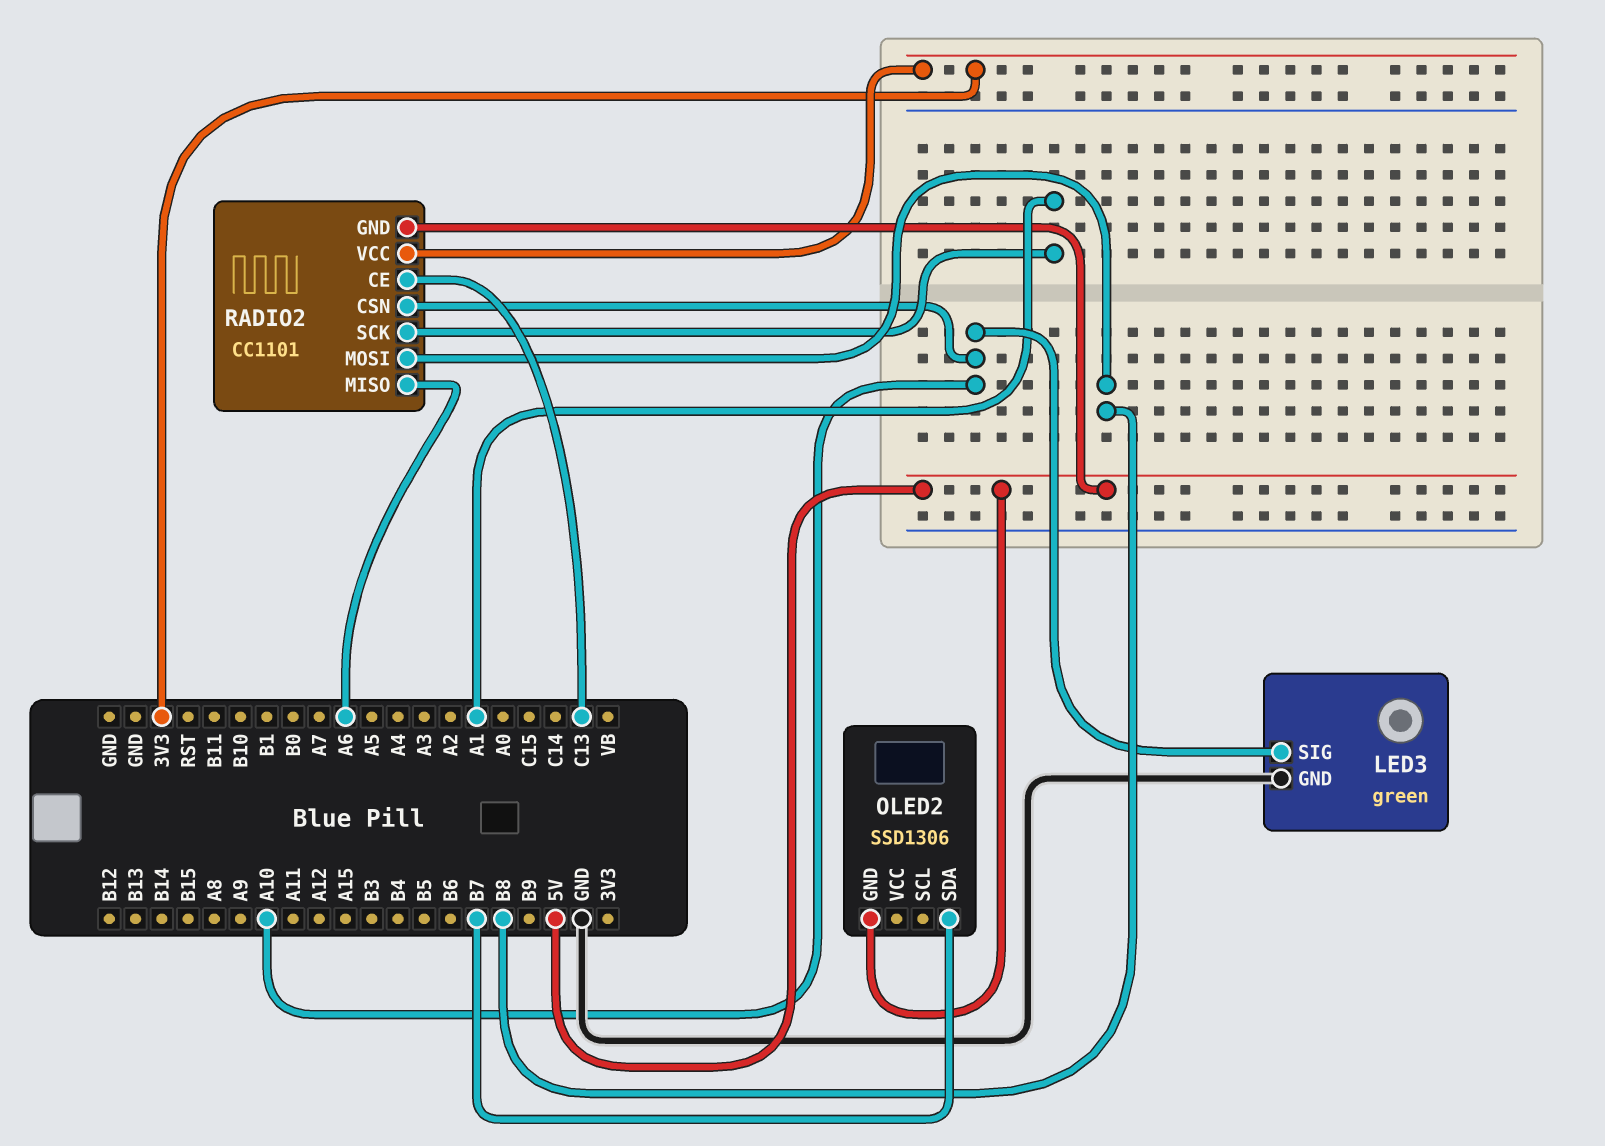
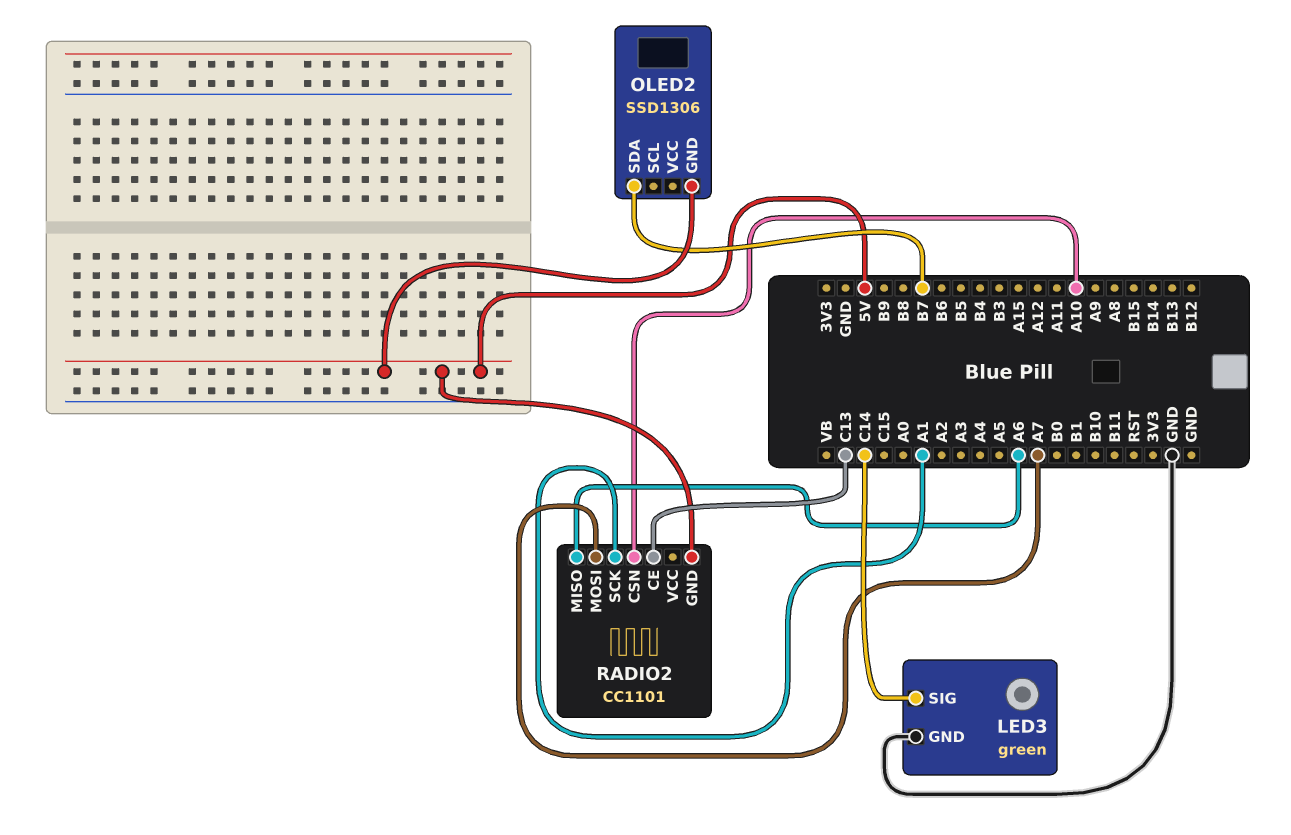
LED3 pin SIG: A10 -> C14
RADIO2 pin MOSI: B8 -> A7
RADIO2 pin VCC: 3V3 -> none

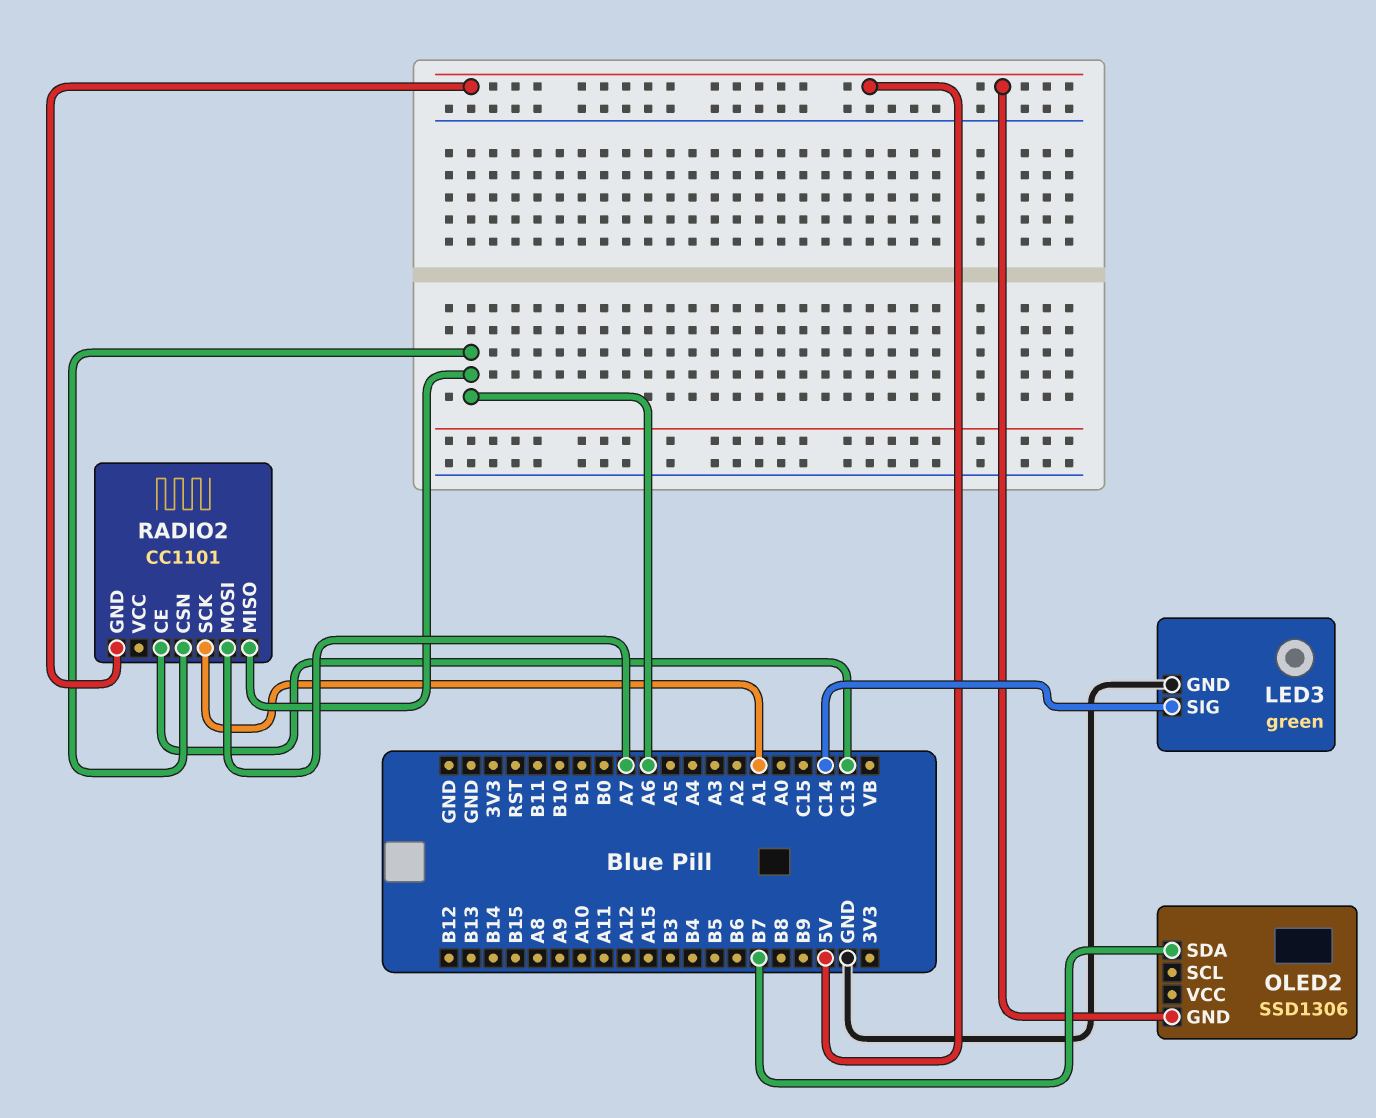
RADIO2 pin CSN: A10 -> A6

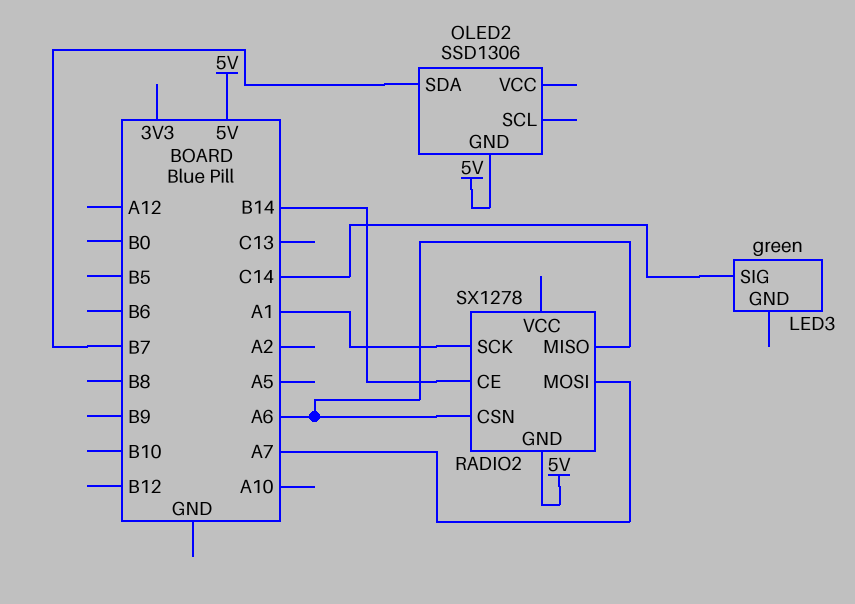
LED3 pin GND: GND -> none
RADIO2: CC1101 -> SX1278
RADIO2 pin CE: C13 -> B14

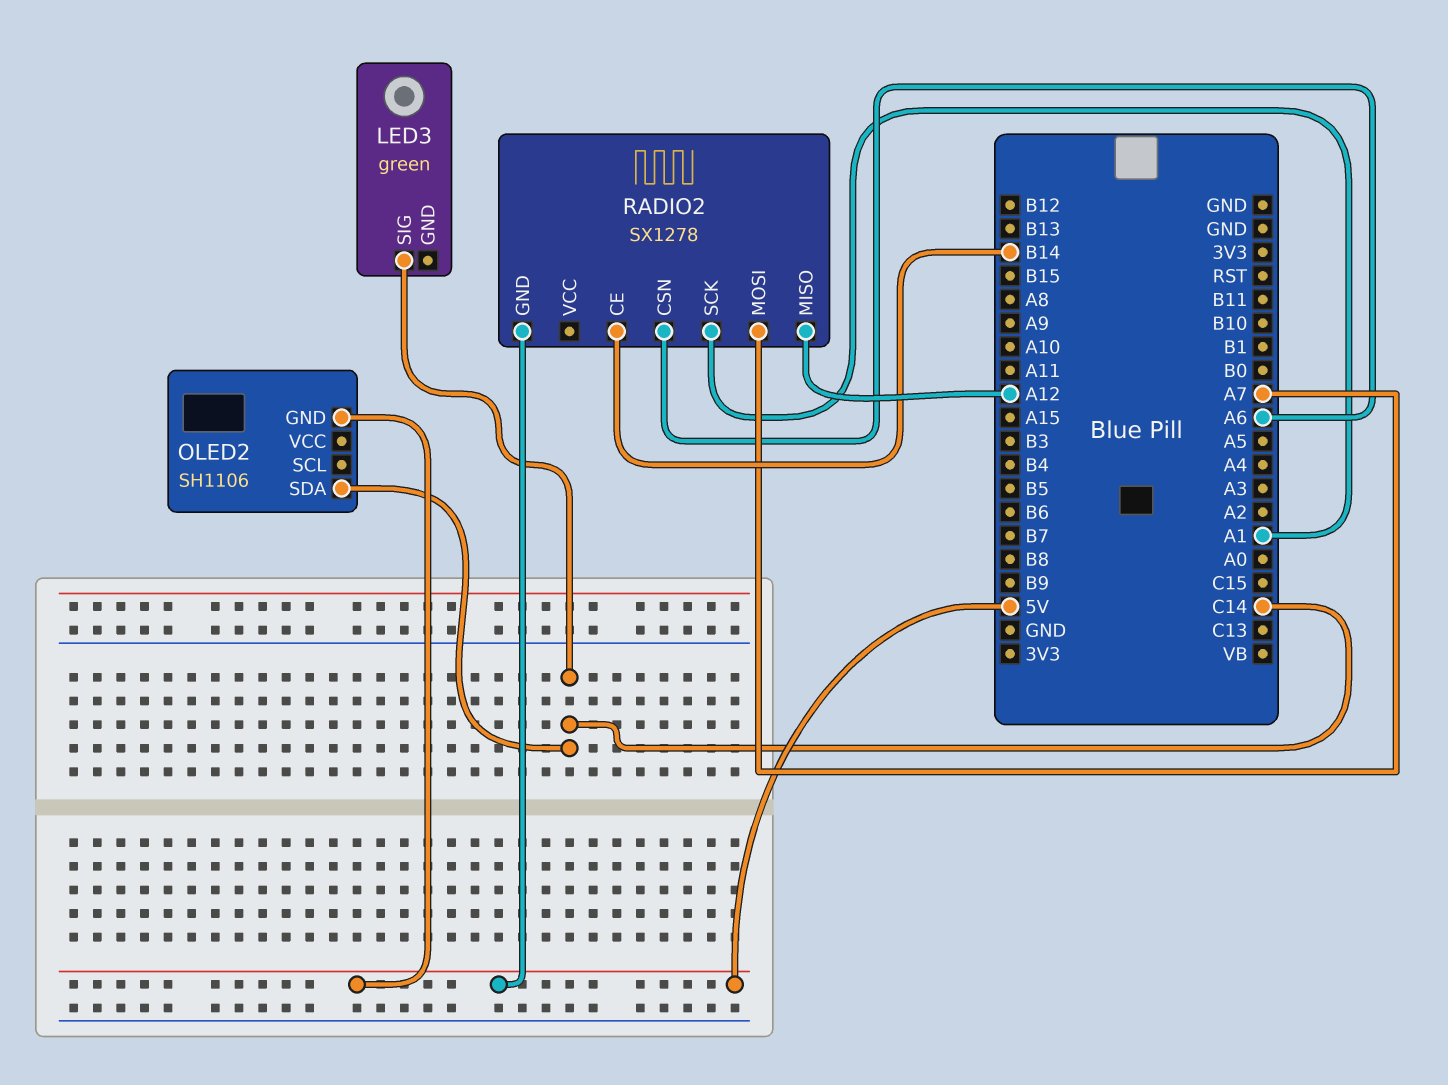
OLED2: SSD1306 -> SH1106
OLED2 pin SDA: B7 -> C14
RADIO2 pin MISO: A6 -> A12

